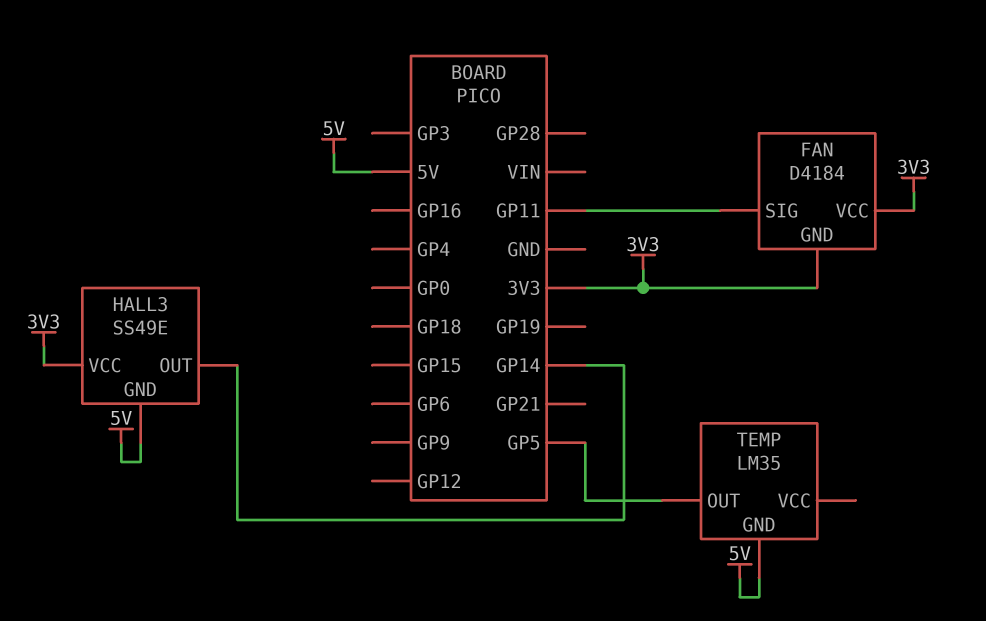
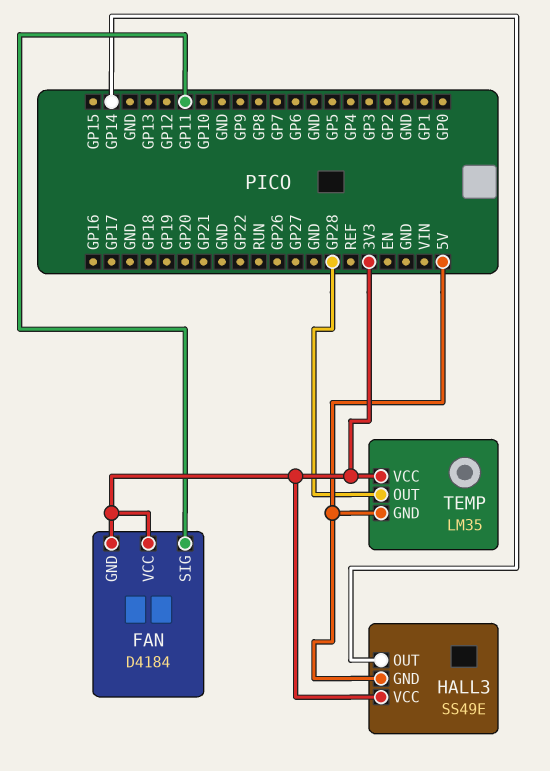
TEMP pin OUT: GP5 -> GP28
TEMP pin VCC: none -> 3V3

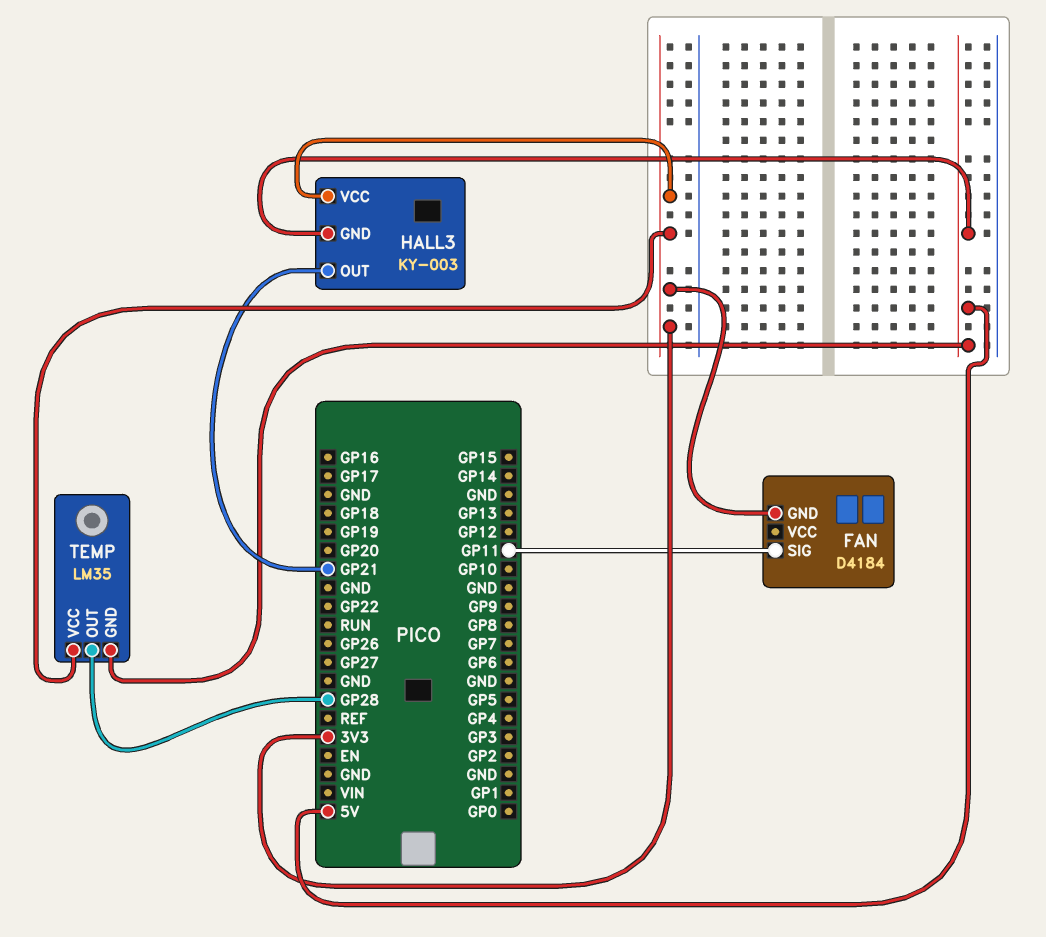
FAN pin VCC: 3V3 -> none
HALL3: SS49E -> KY-003
HALL3 pin OUT: GP14 -> GP21

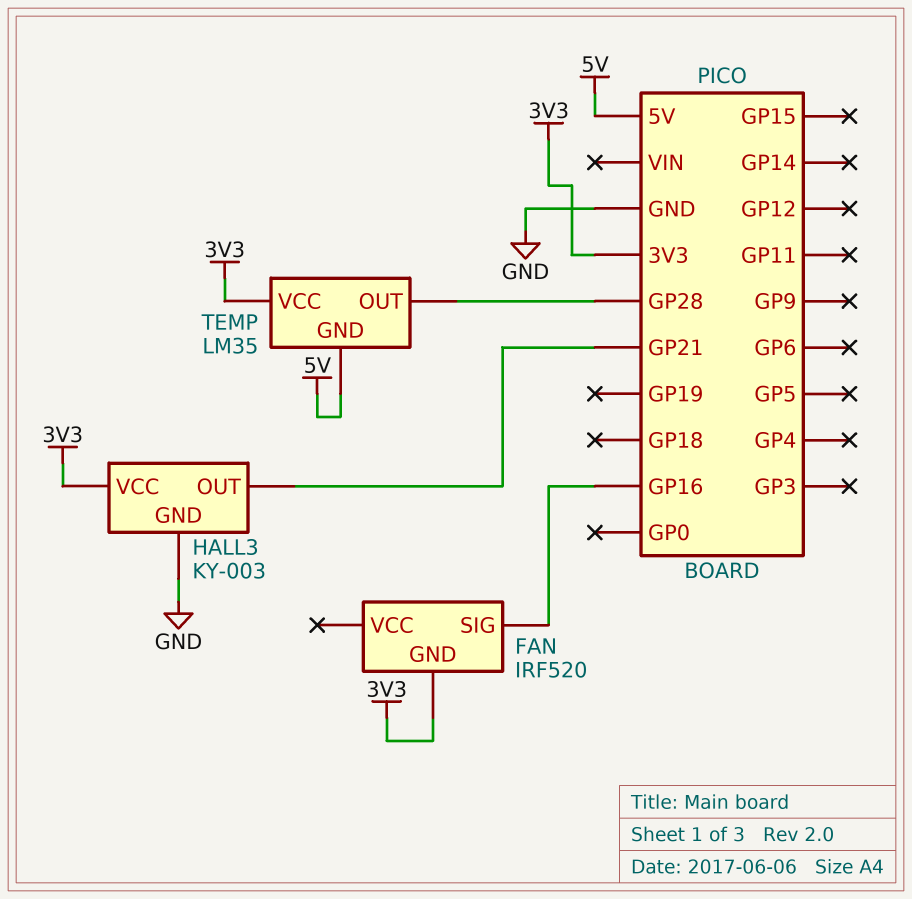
FAN: D4184 -> IRF520
FAN pin SIG: GP11 -> GP16
HALL3 pin GND: 5V -> GND

